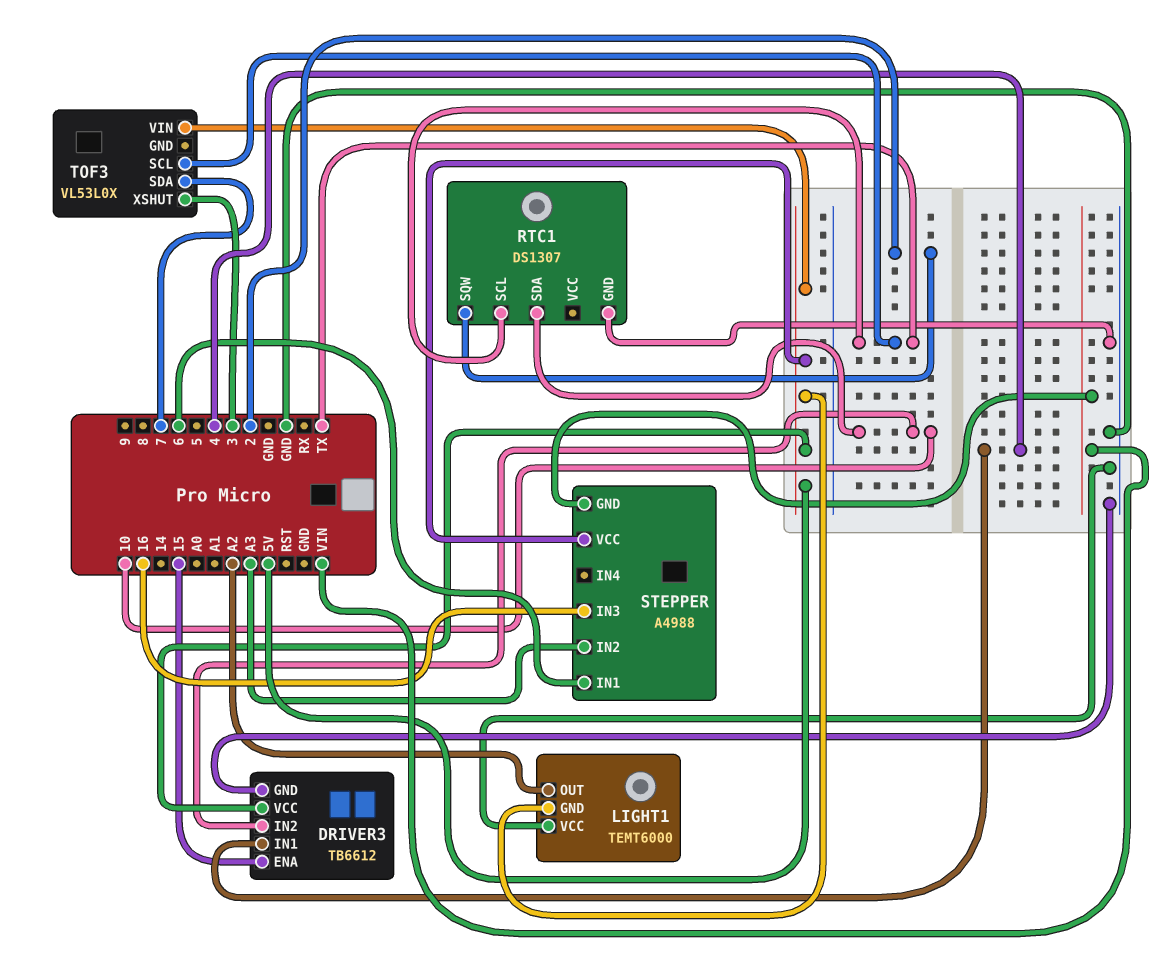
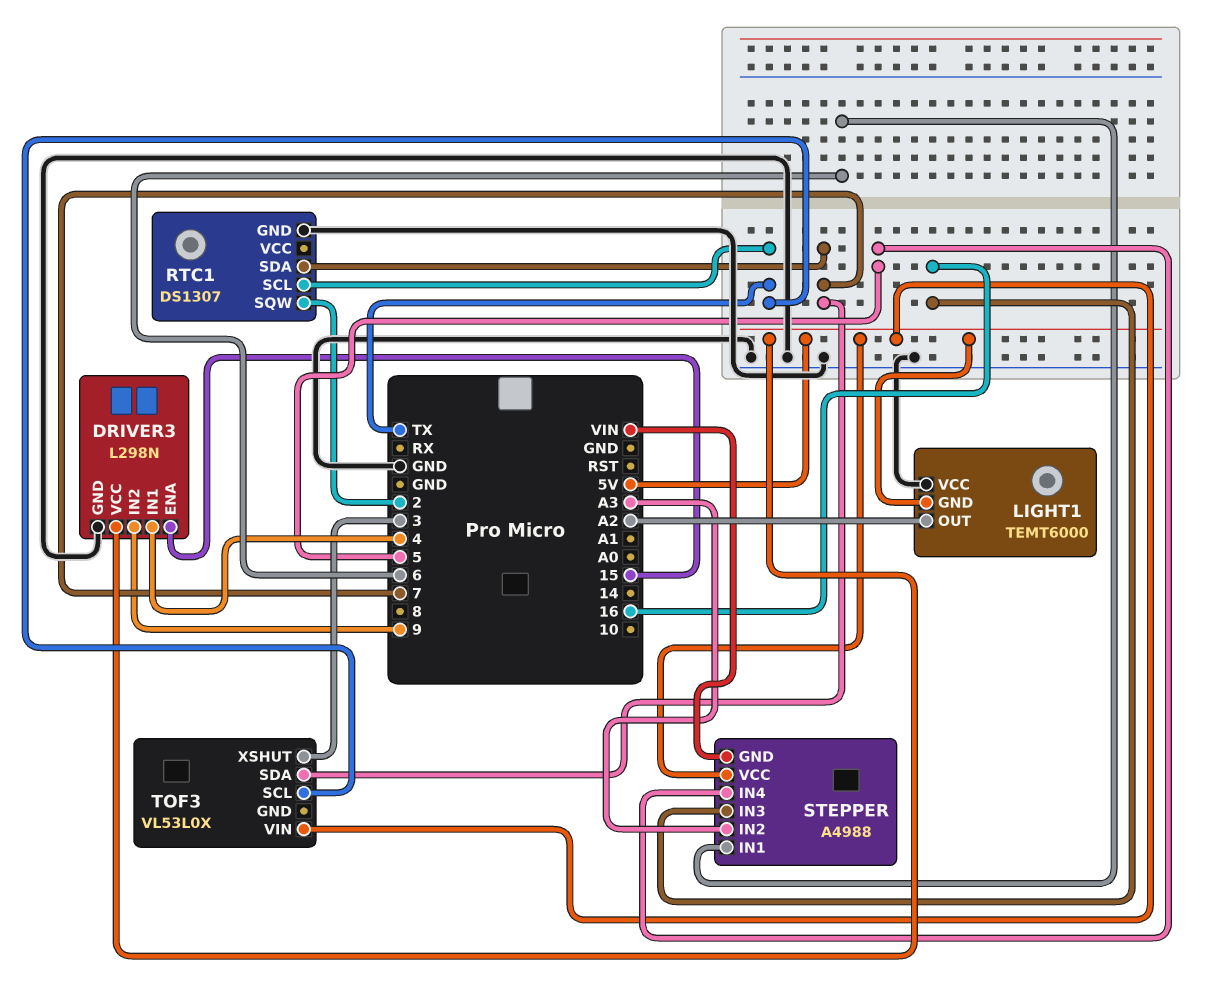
DRIVER3: TB6612 -> L298N
DRIVER3 pin IN2: 10 -> 9
RTC1 pin SDA: 10 -> 7
STEPPER pin IN4: none -> 5

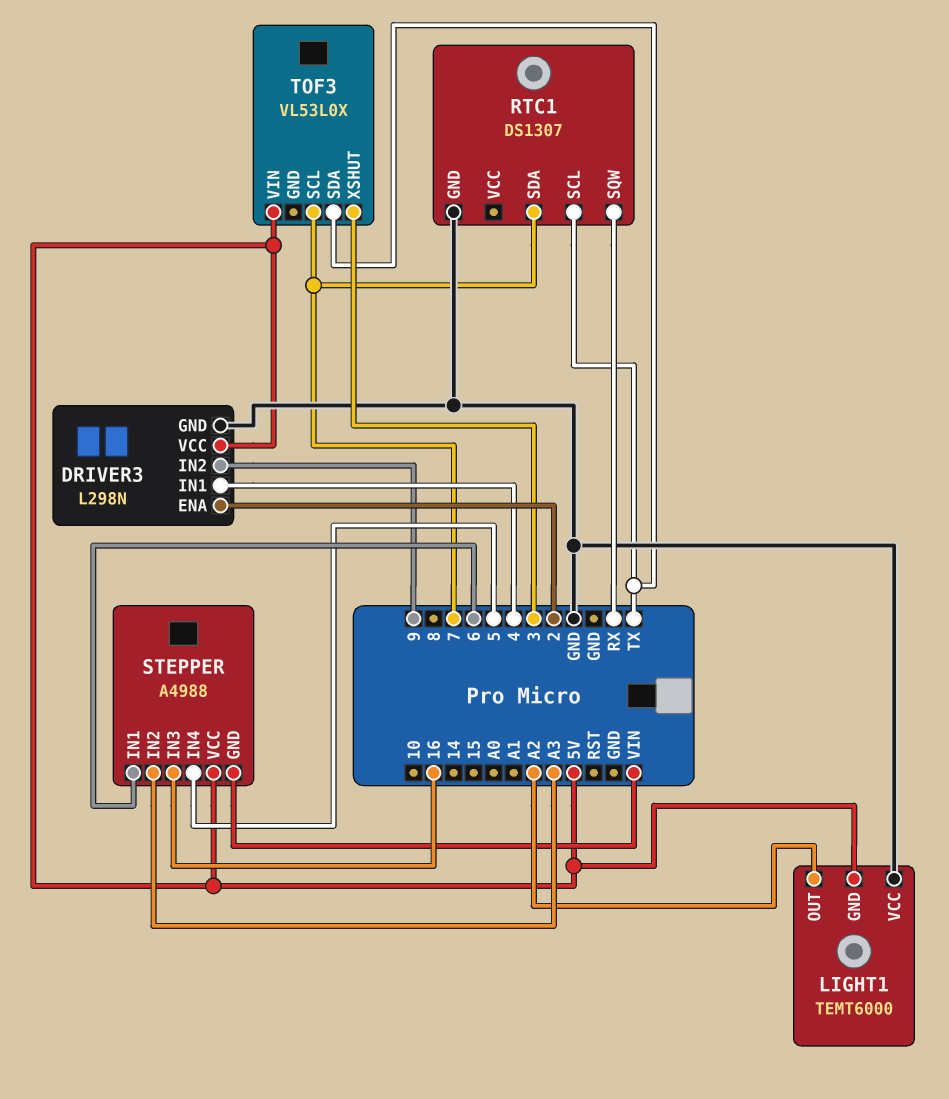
DRIVER3 pin ENA: 15 -> 2
RTC1 pin SQW: 2 -> RX
TOF3 pin SCL: TX -> 7
TOF3 pin SDA: 7 -> TX

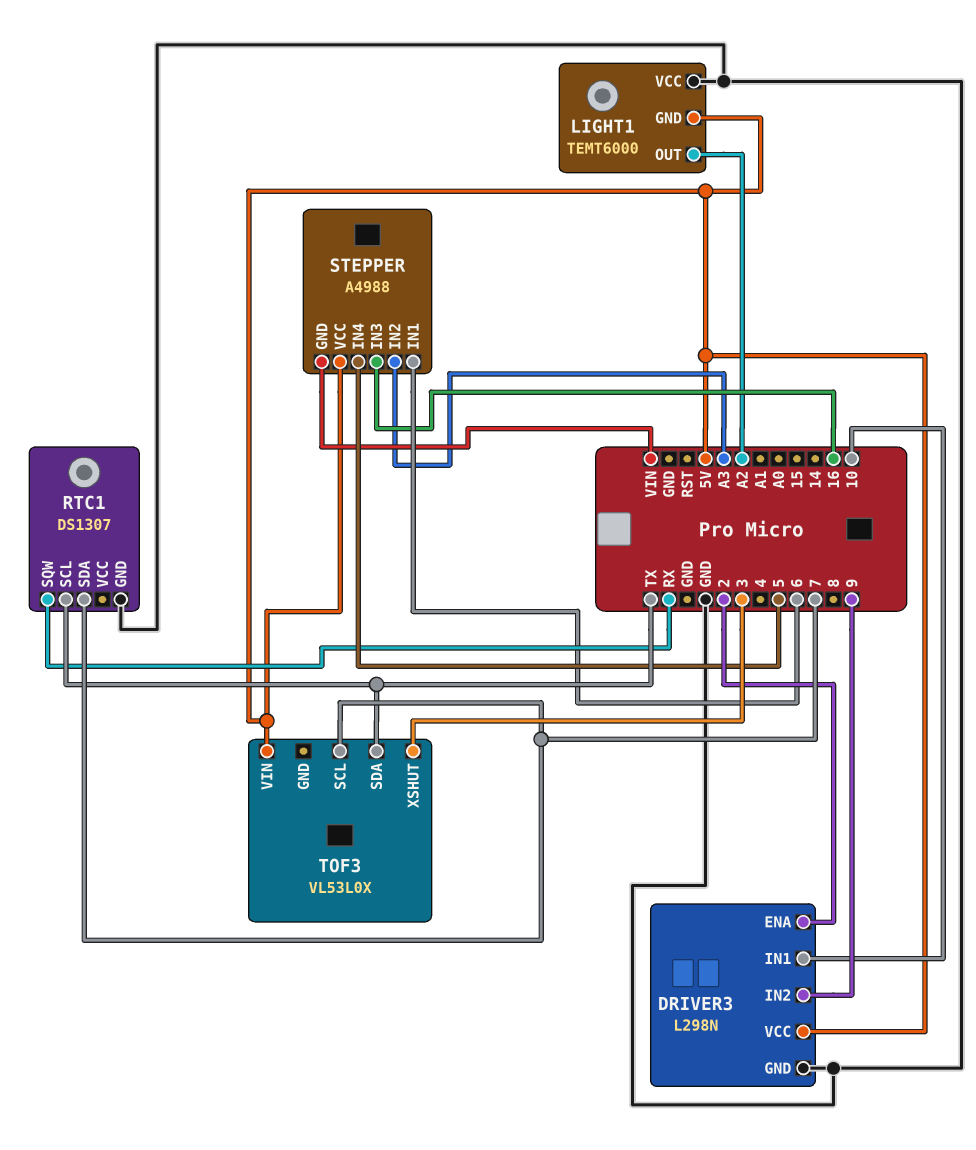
DRIVER3 pin IN1: 4 -> 10

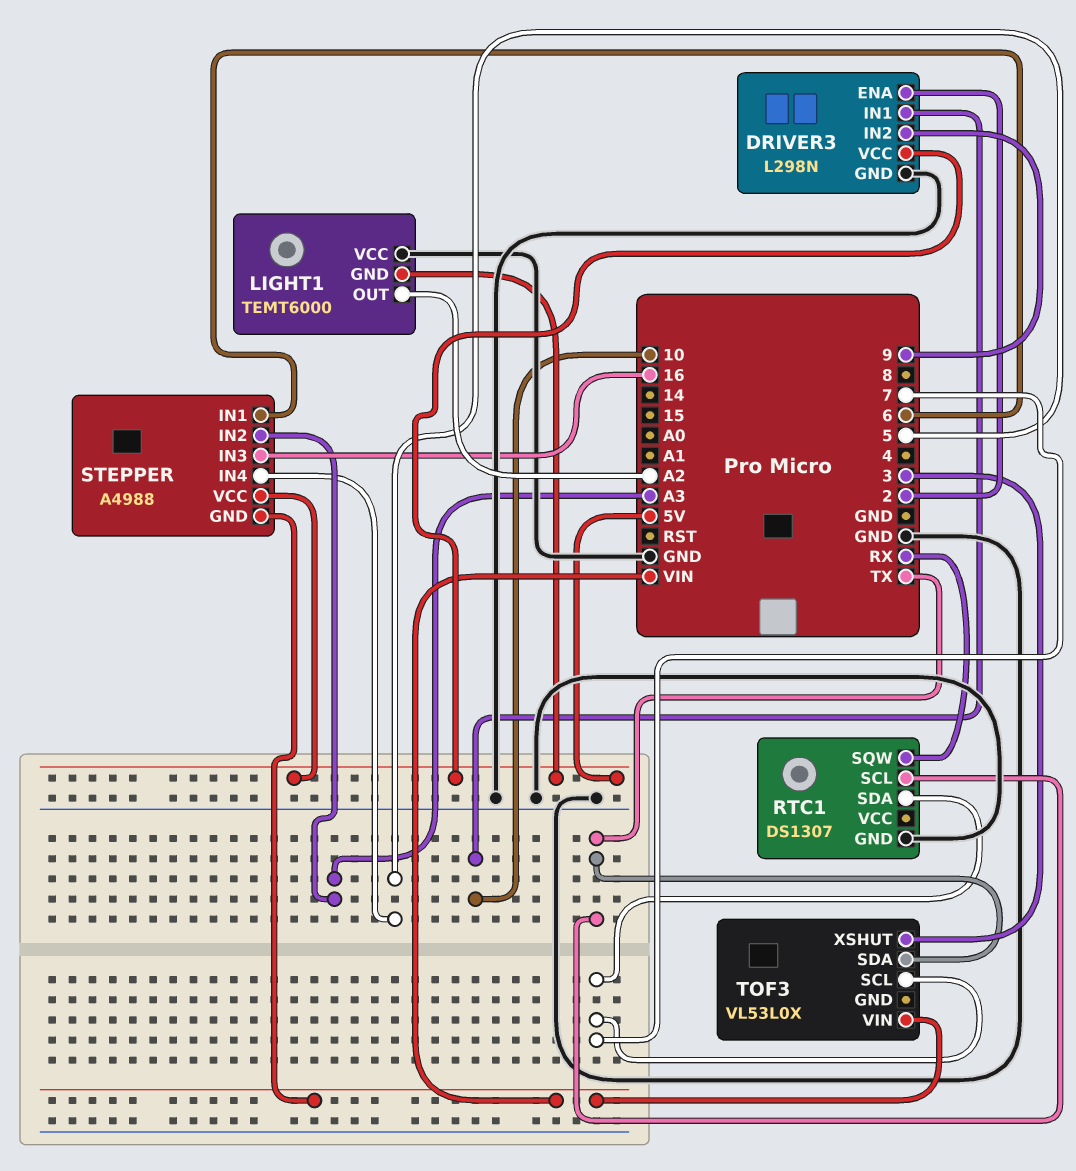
TOF3 pin VIN: 5V -> VIN

